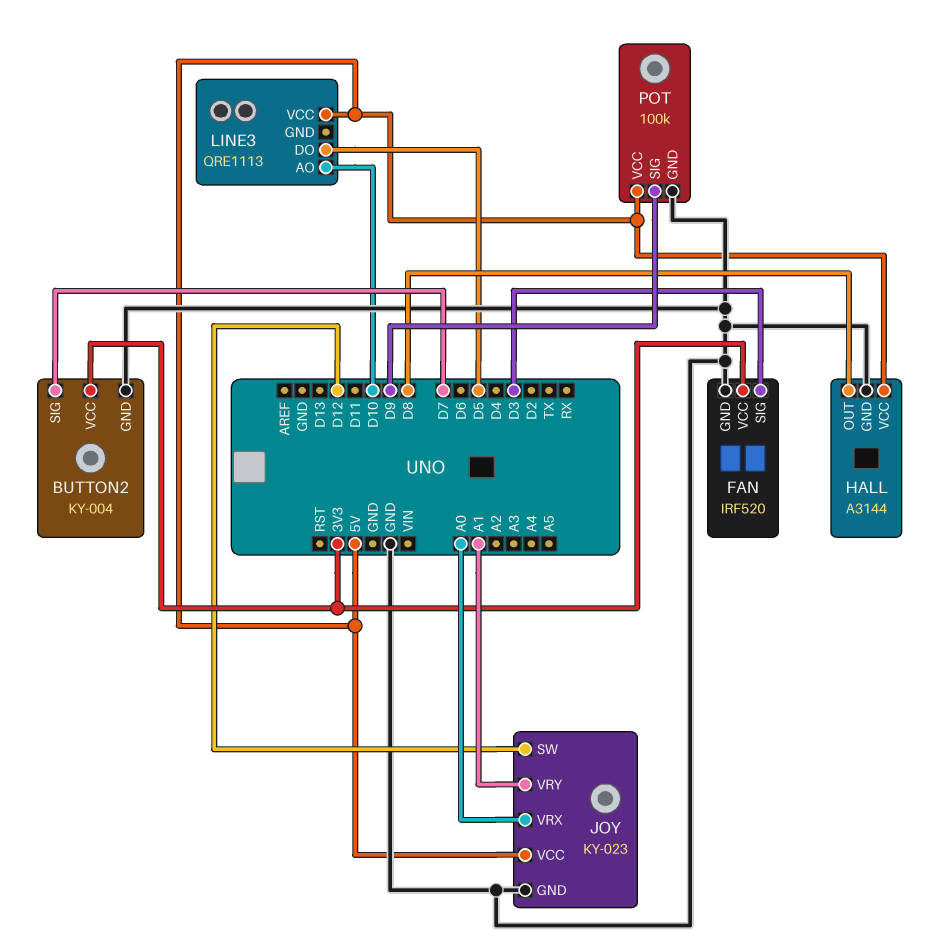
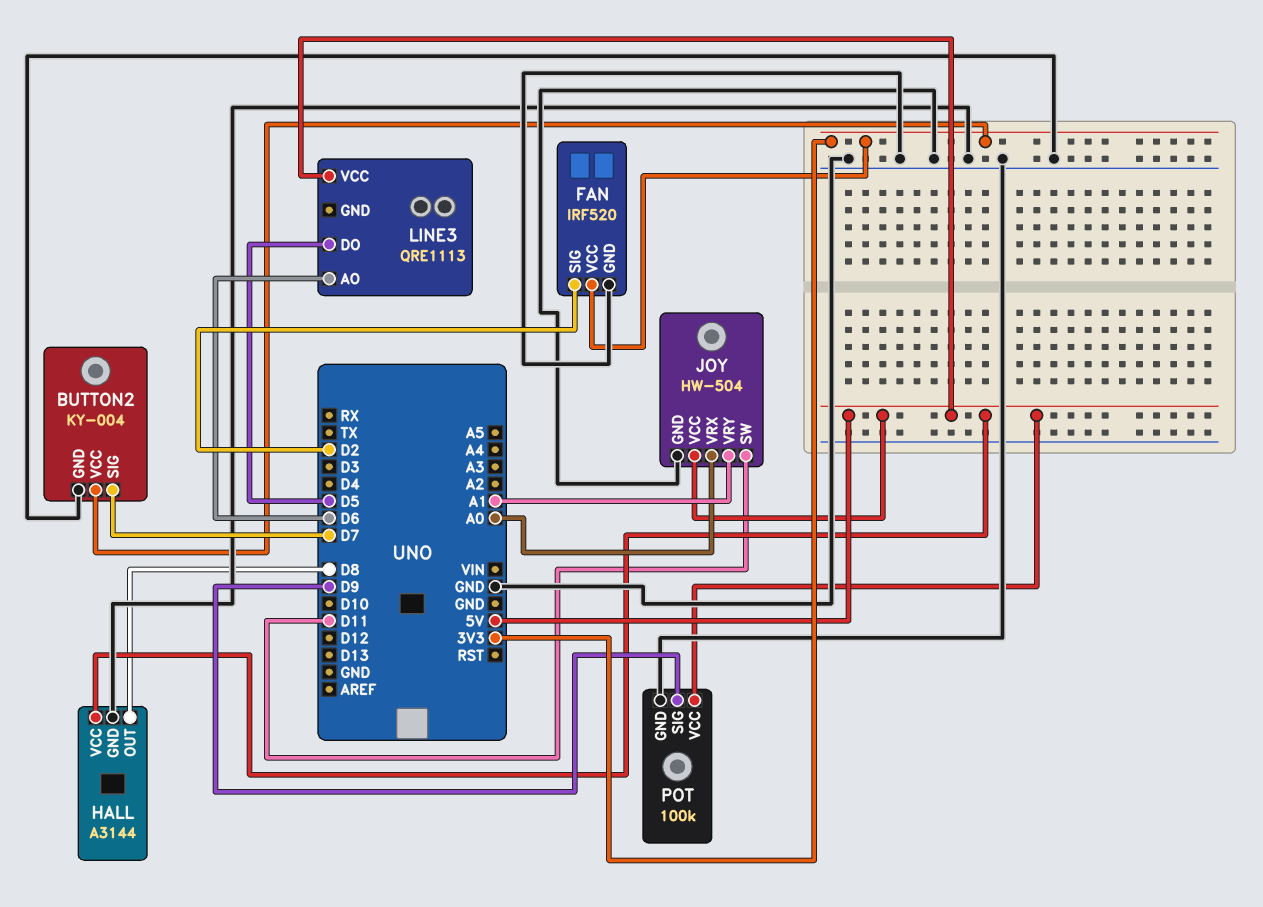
FAN pin SIG: D3 -> D2
JOY: KY-023 -> HW-504
JOY pin SW: D12 -> D11
LINE3 pin AO: D10 -> D6

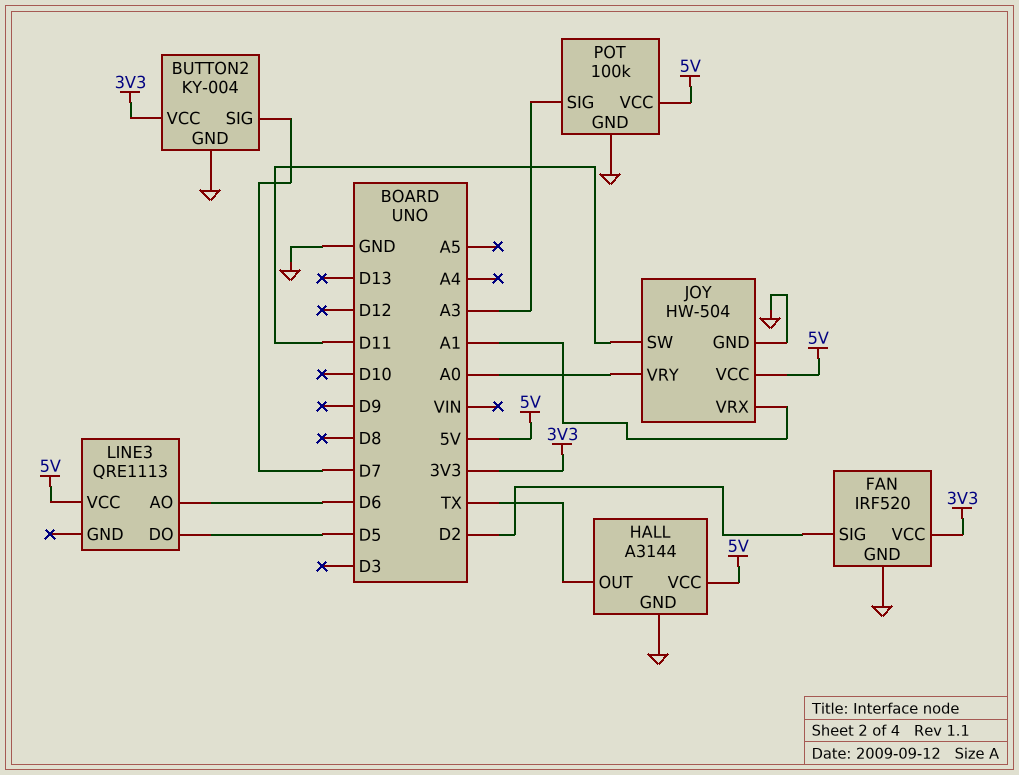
HALL pin OUT: D8 -> TX
JOY pin VRX: A0 -> A1
JOY pin VRY: A1 -> A0
POT pin SIG: D9 -> A3

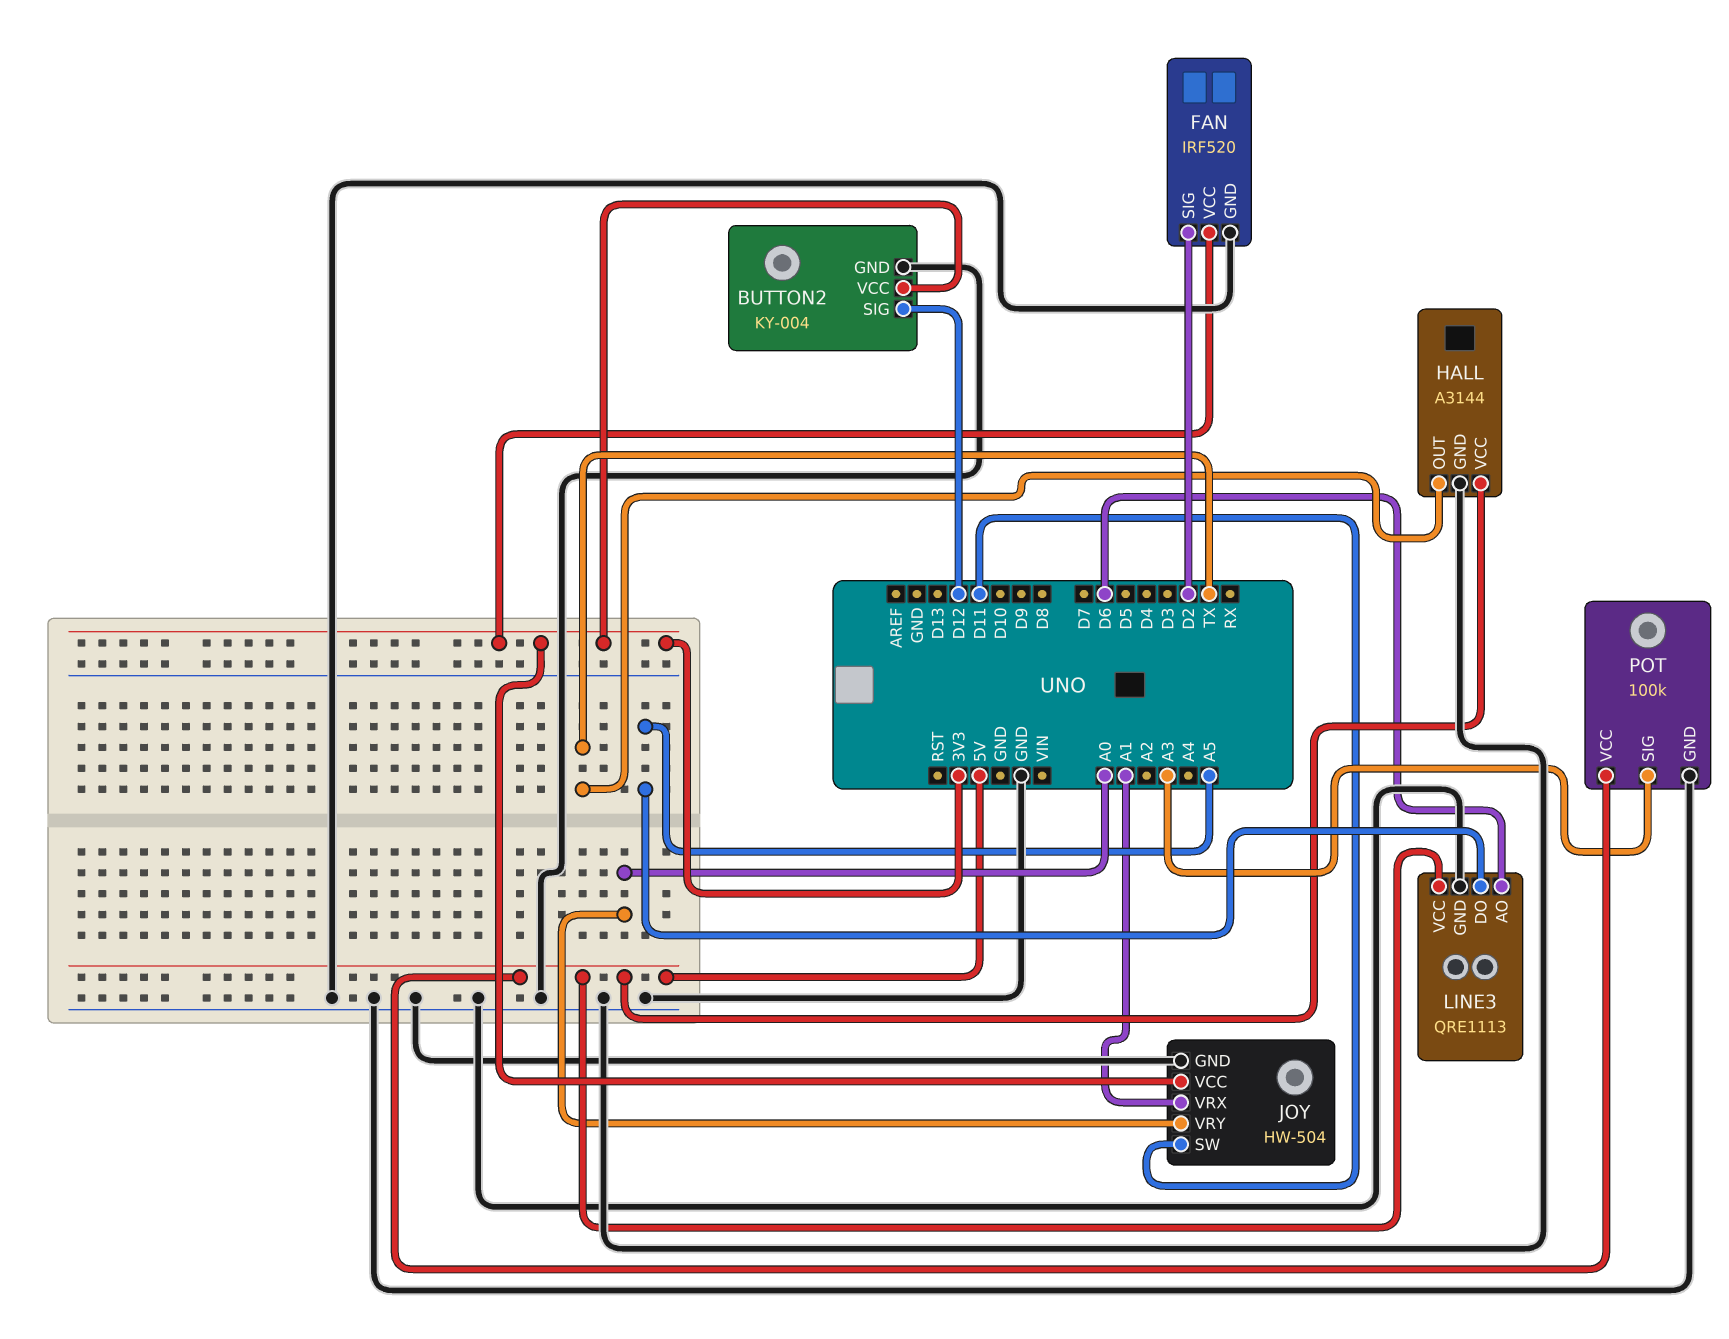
BUTTON2 pin SIG: D7 -> D12
JOY pin VCC: 5V -> 3V3
LINE3 pin DO: D5 -> A5
LINE3 pin GND: none -> GND

